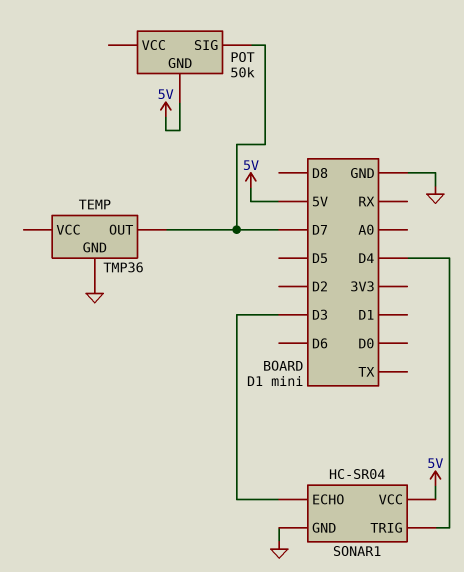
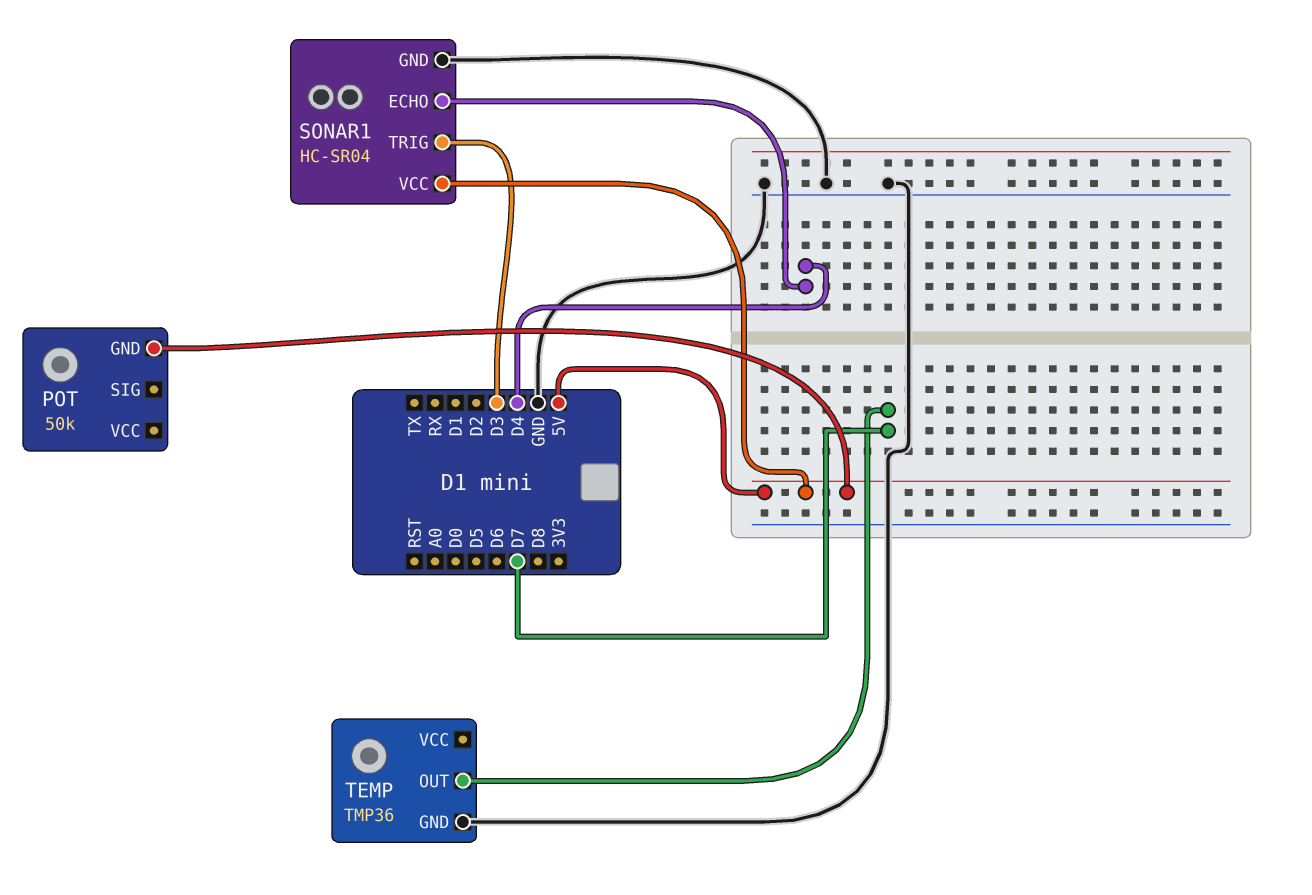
POT pin SIG: D7 -> none
SONAR1 pin ECHO: D3 -> D4
SONAR1 pin TRIG: D4 -> D3

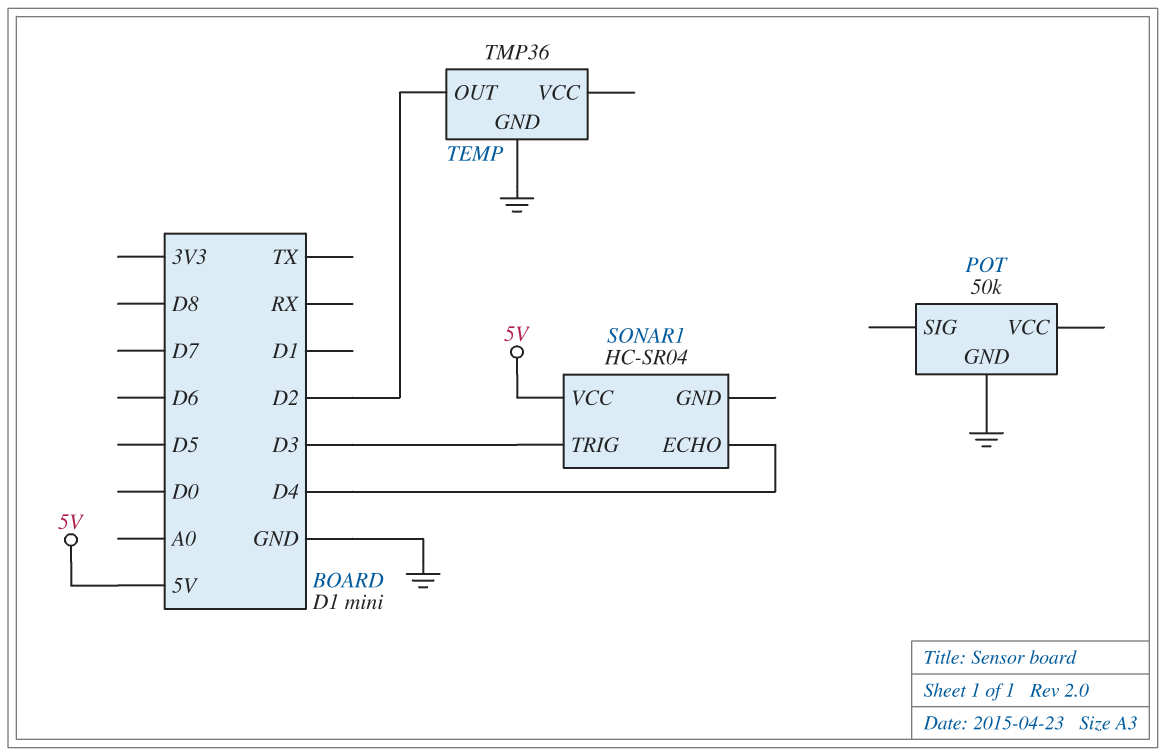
POT pin GND: 5V -> GND
SONAR1 pin GND: GND -> none
TEMP pin OUT: D7 -> D2

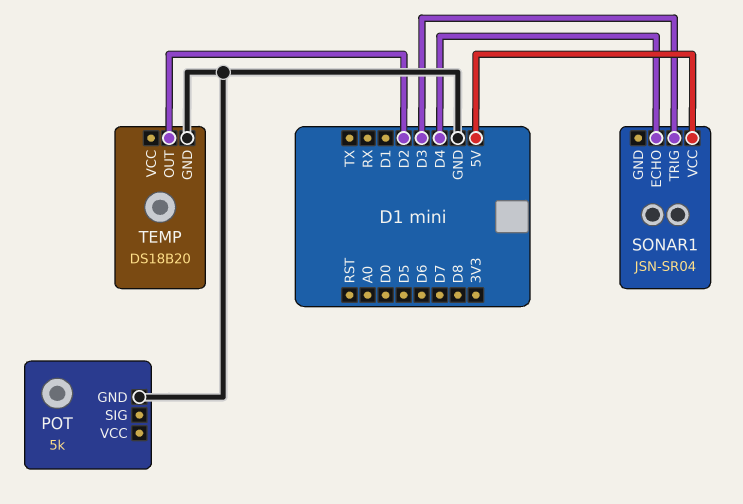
POT: 50k -> 5k
SONAR1: HC-SR04 -> JSN-SR04
TEMP: TMP36 -> DS18B20

